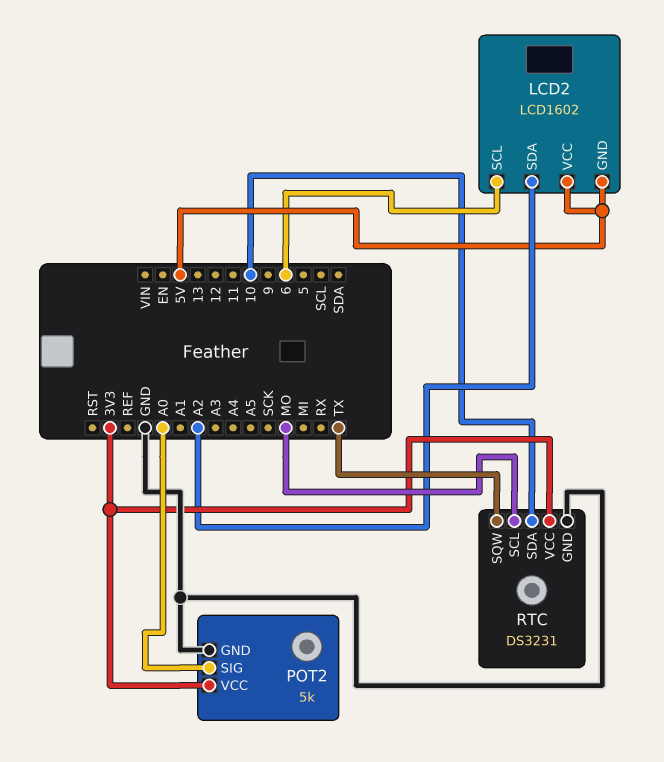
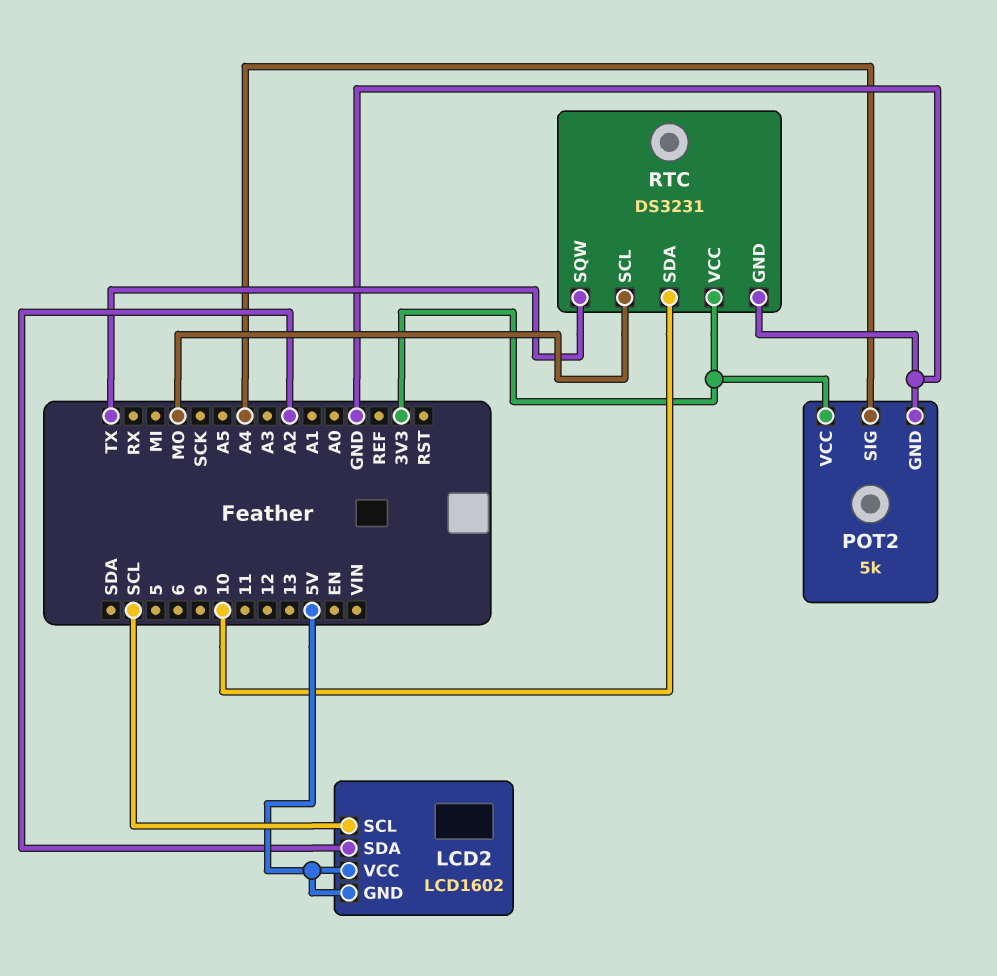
LCD2 pin SCL: 6 -> SCL
POT2 pin SIG: A0 -> A4

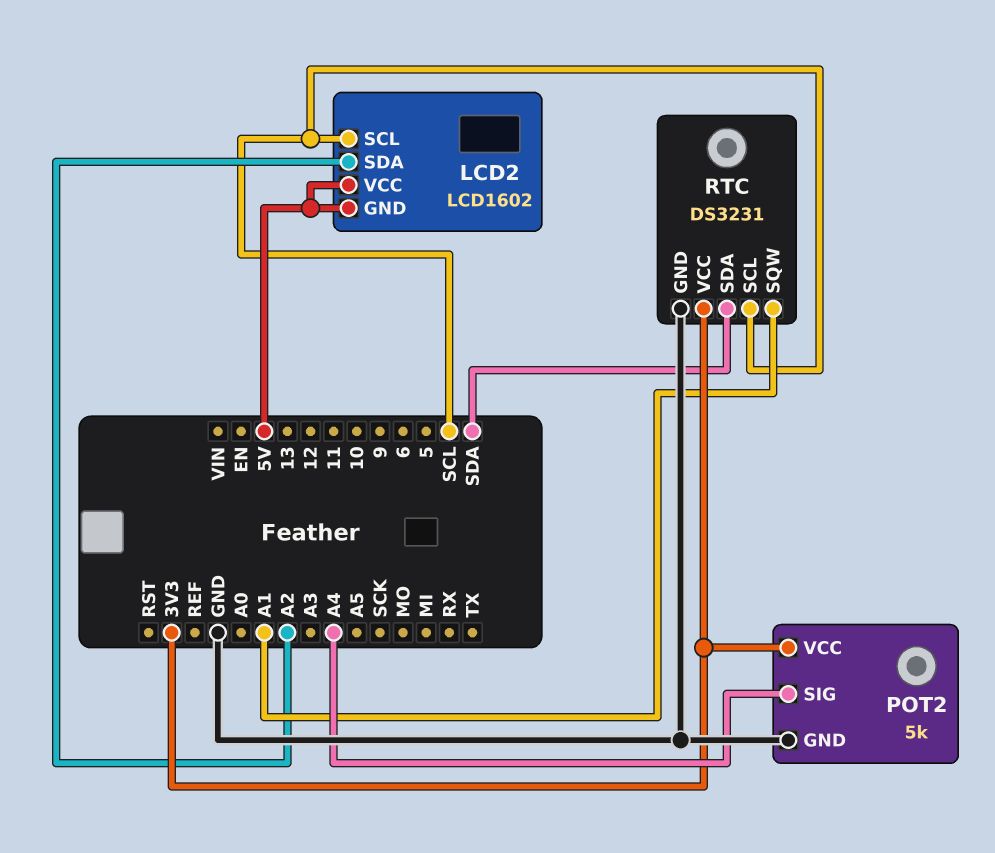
RTC pin SCL: MO -> SCL
RTC pin SDA: 10 -> SDA
RTC pin SQW: TX -> A1

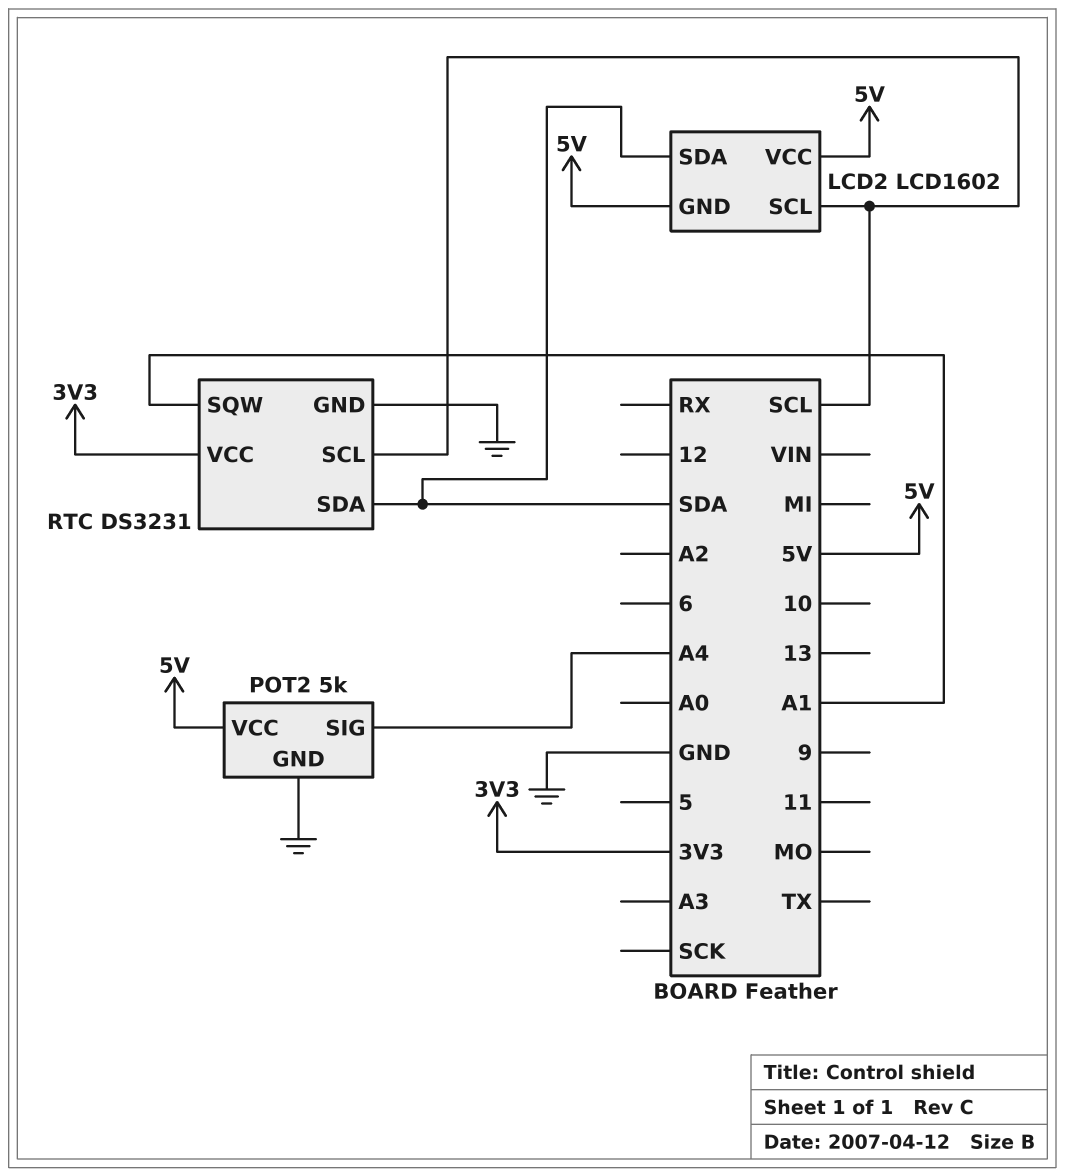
LCD2 pin SDA: A2 -> SDA
POT2 pin VCC: 3V3 -> 5V

